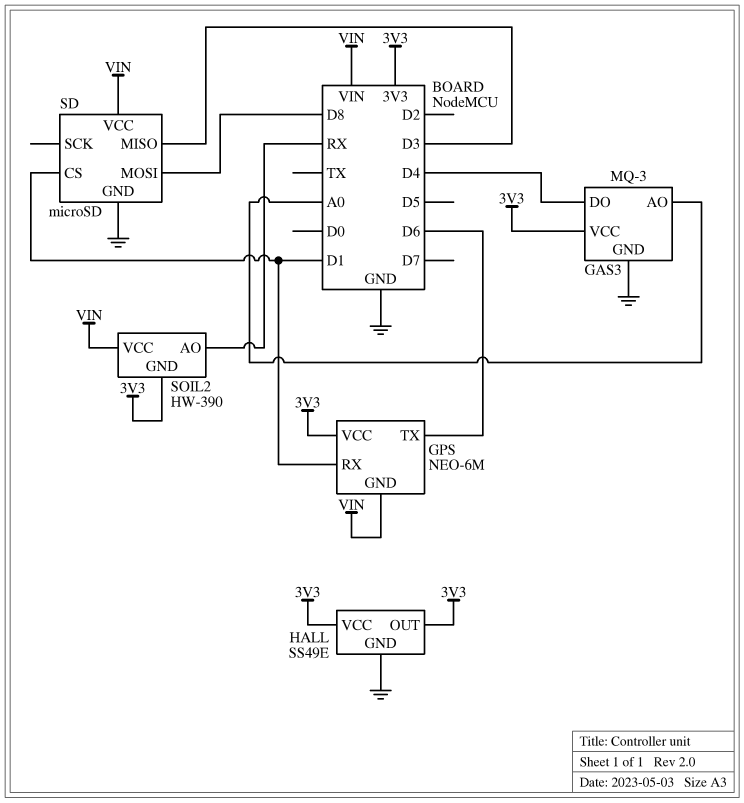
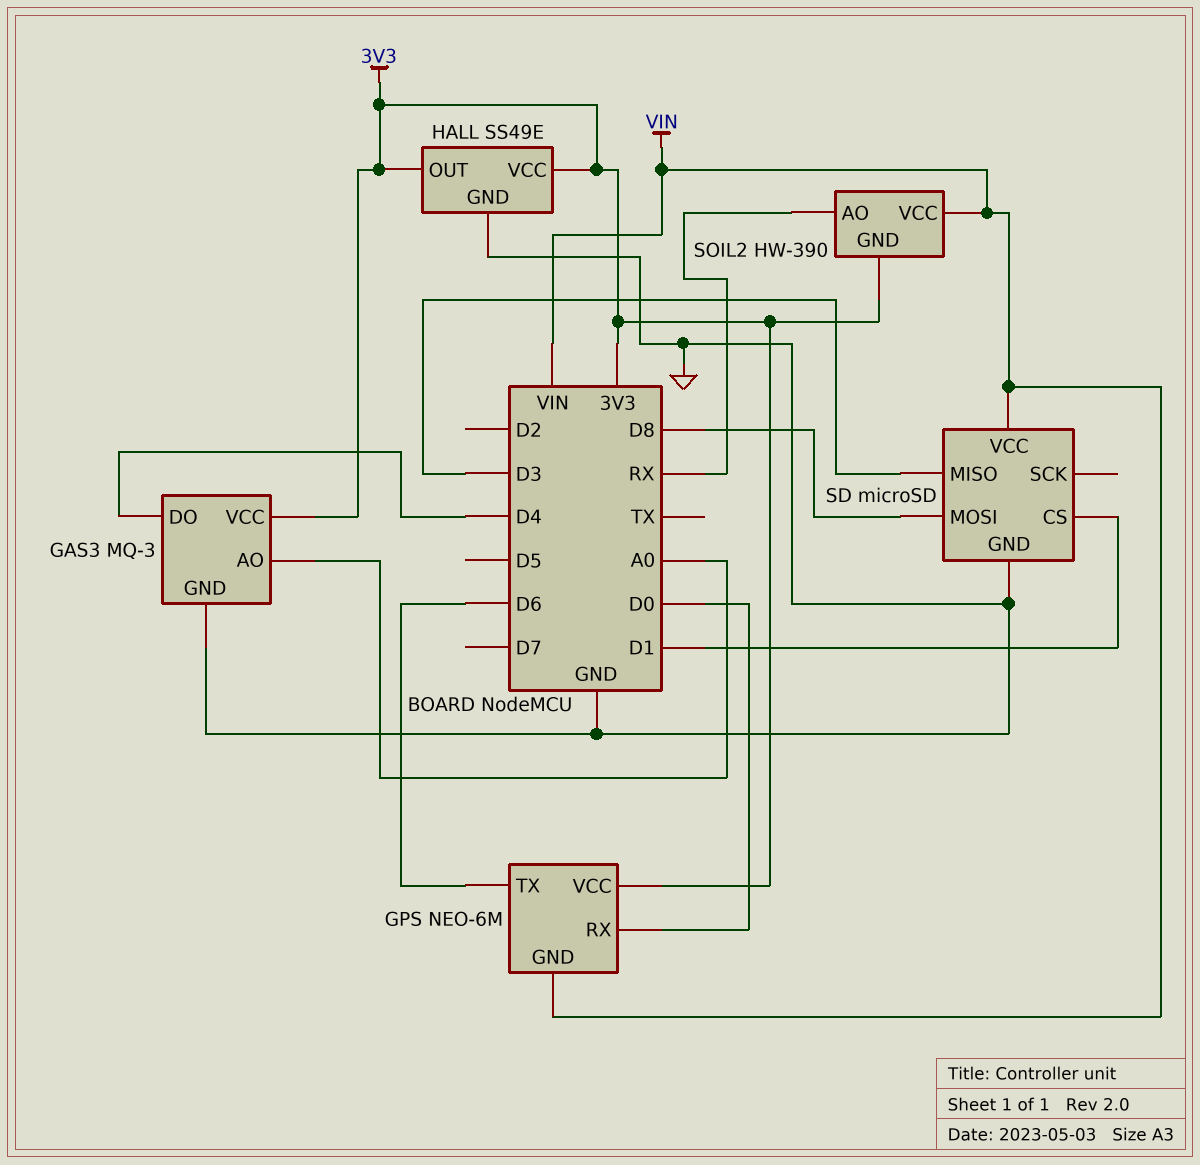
GPS pin RX: D1 -> D0

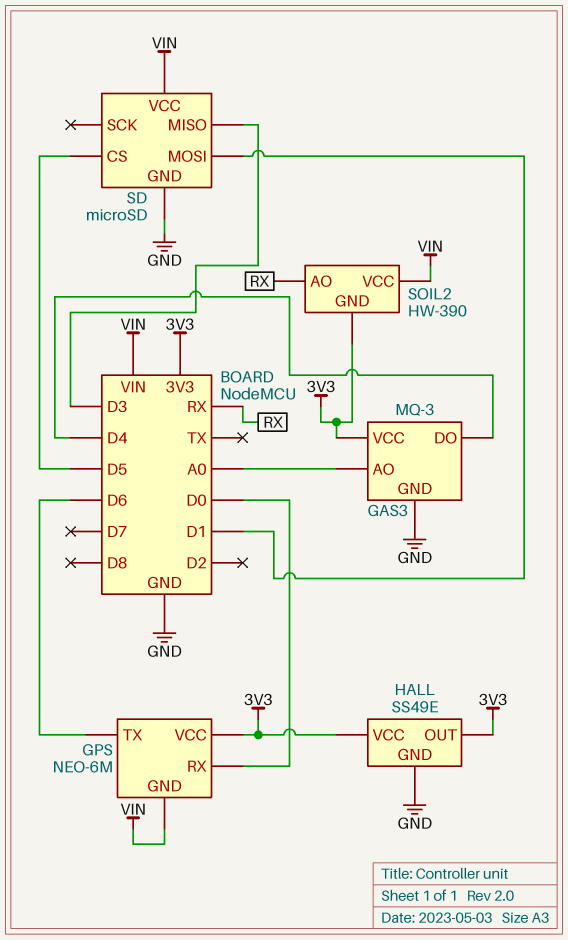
SD pin CS: D1 -> D5
SD pin MOSI: D8 -> D1

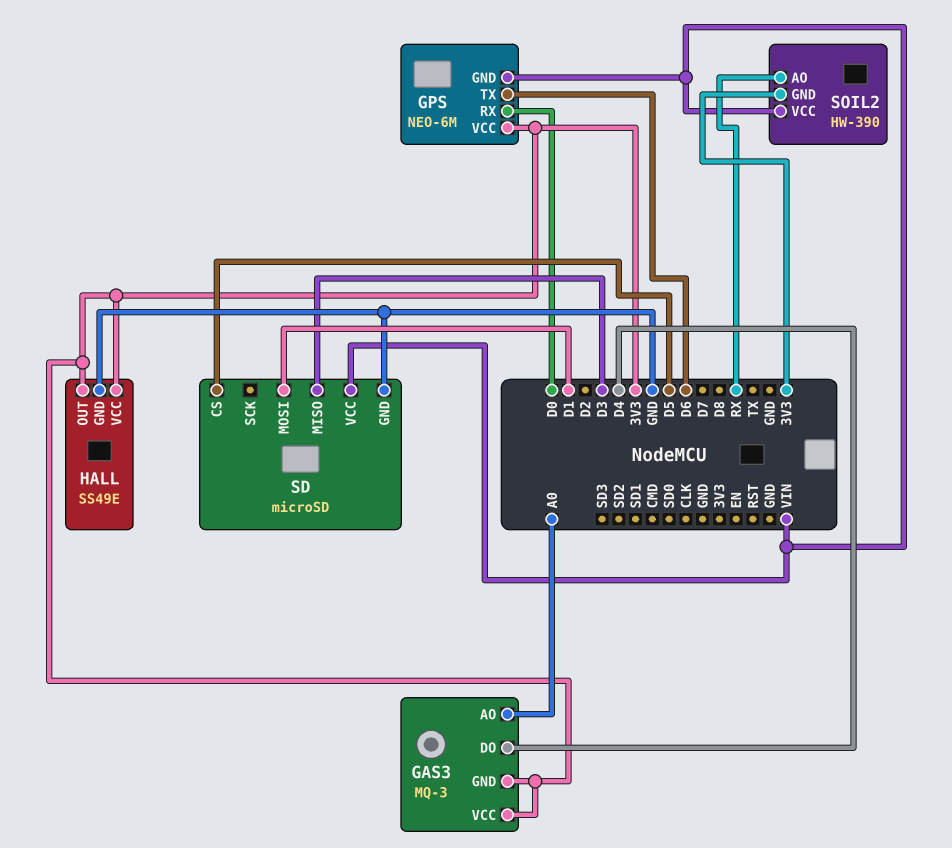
GAS3 pin GND: GND -> 3V3

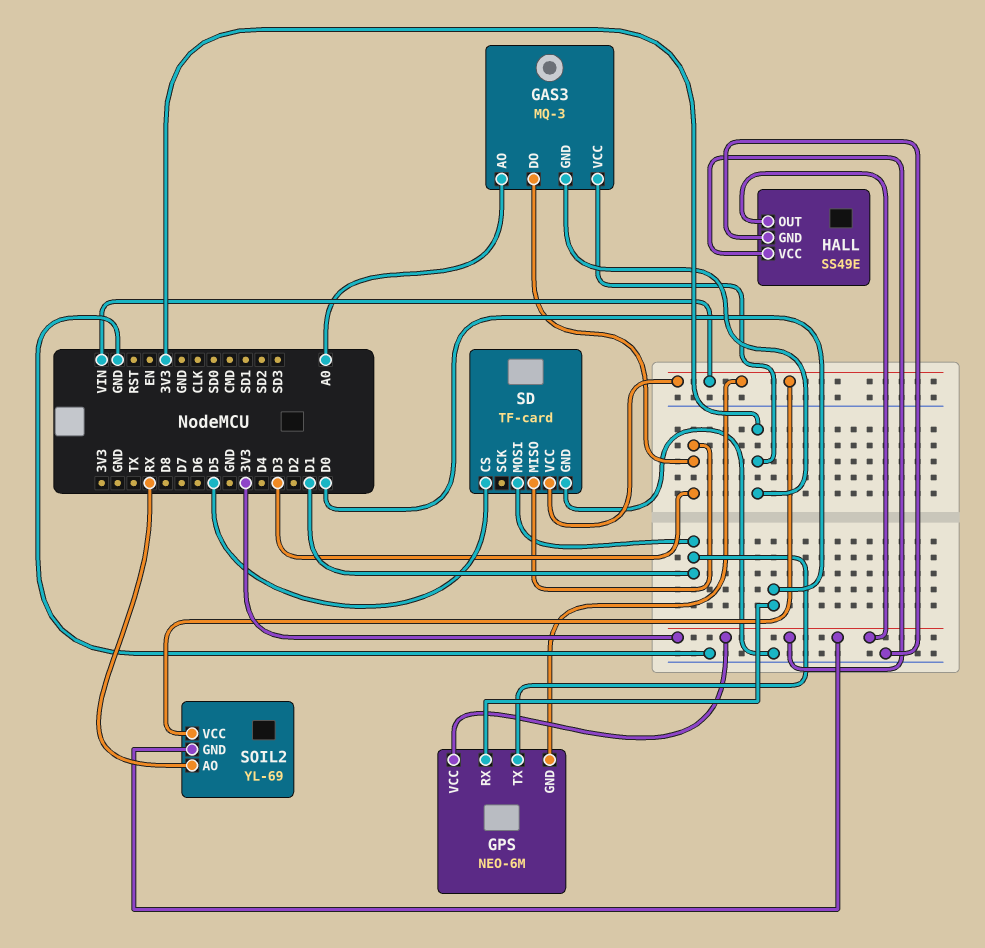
GAS3 pin DO: D4 -> D3
GPS pin TX: D6 -> D1
SD: microSD -> TF-card
SOIL2: HW-390 -> YL-69

